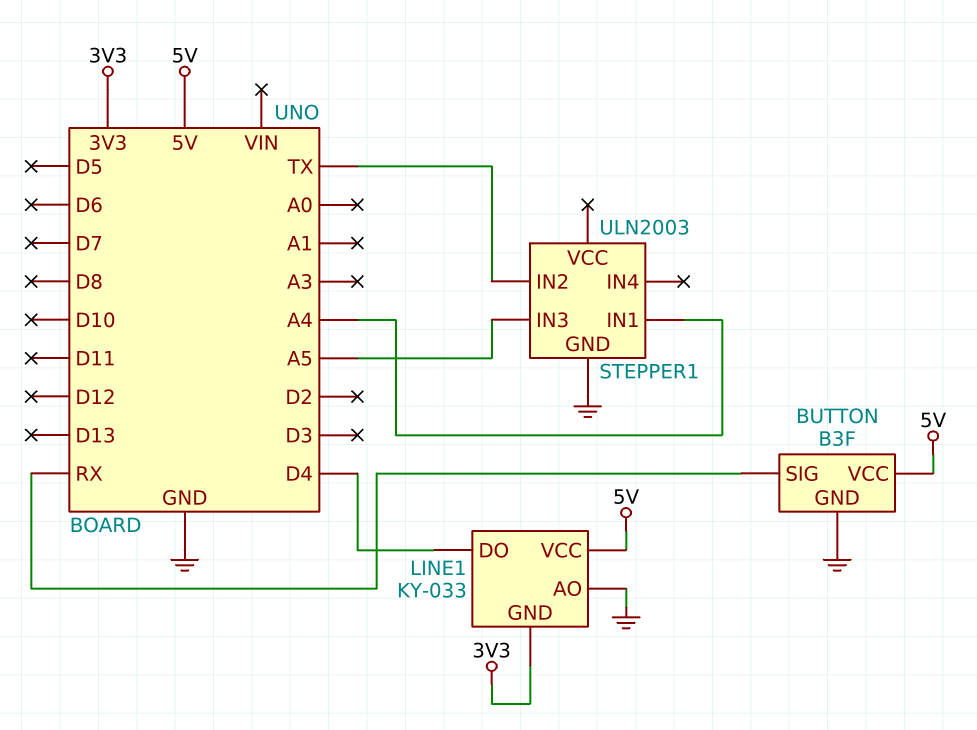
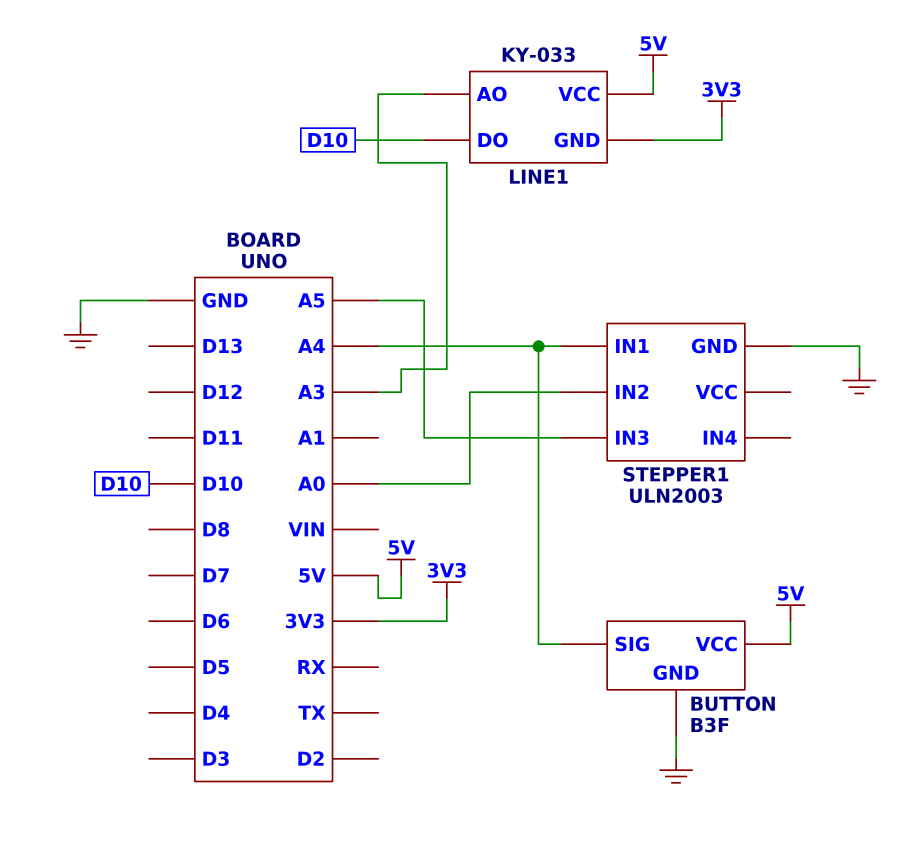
BUTTON pin SIG: RX -> A4
LINE1 pin AO: GND -> A3
LINE1 pin DO: D4 -> D10
STEPPER1 pin IN2: TX -> A0

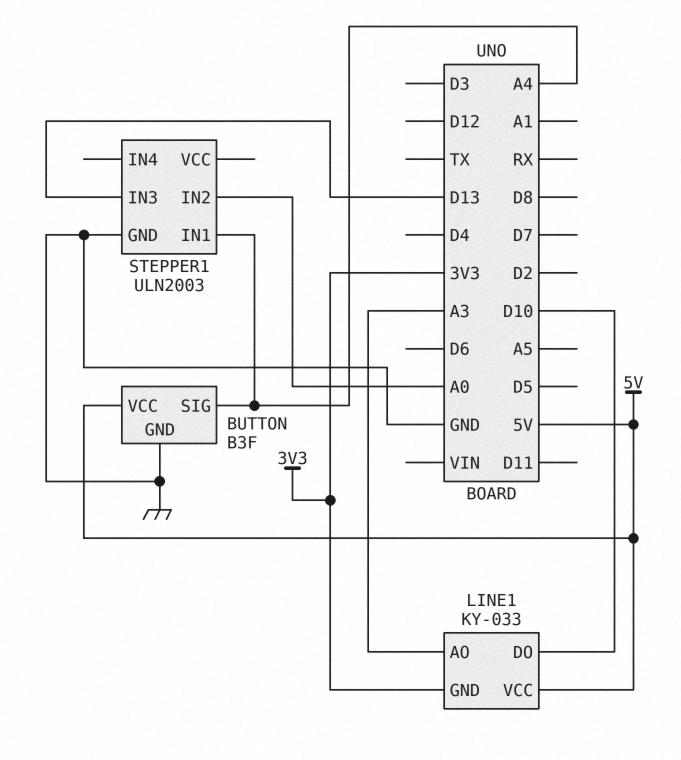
STEPPER1 pin IN3: A5 -> D13

